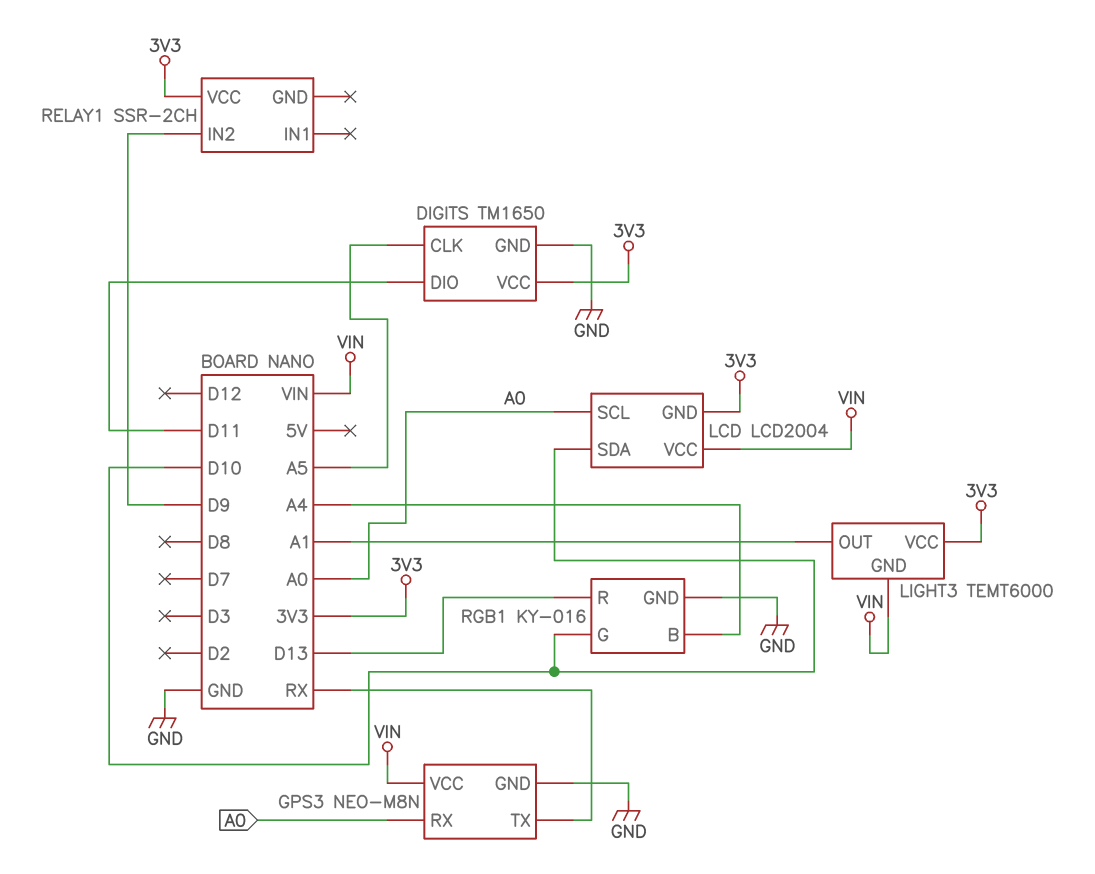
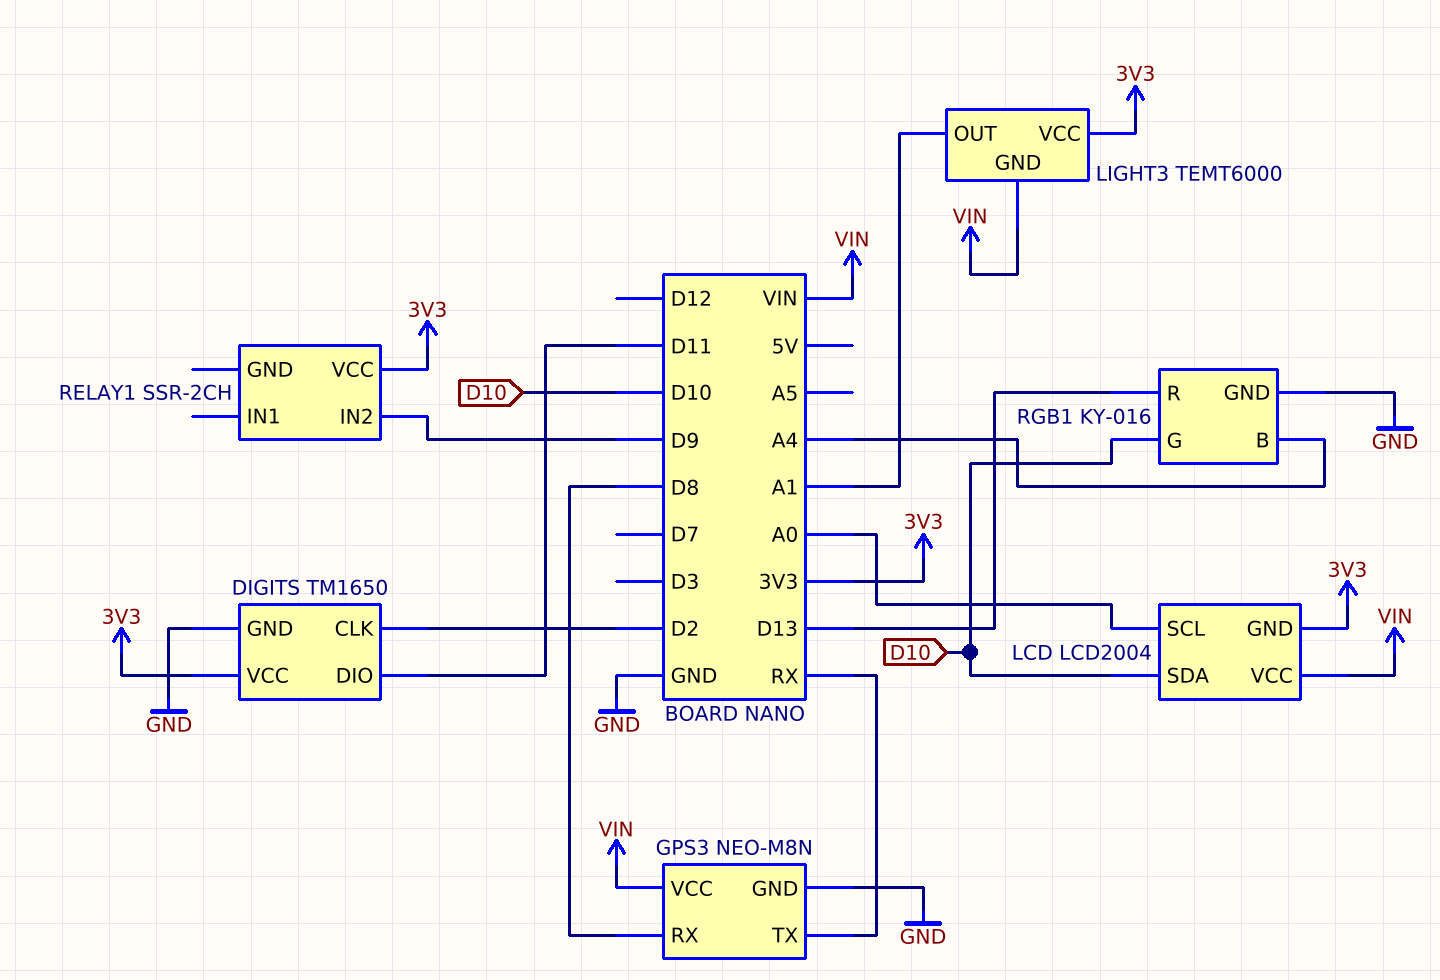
DIGITS pin CLK: A5 -> D2
GPS3 pin RX: A0 -> D8

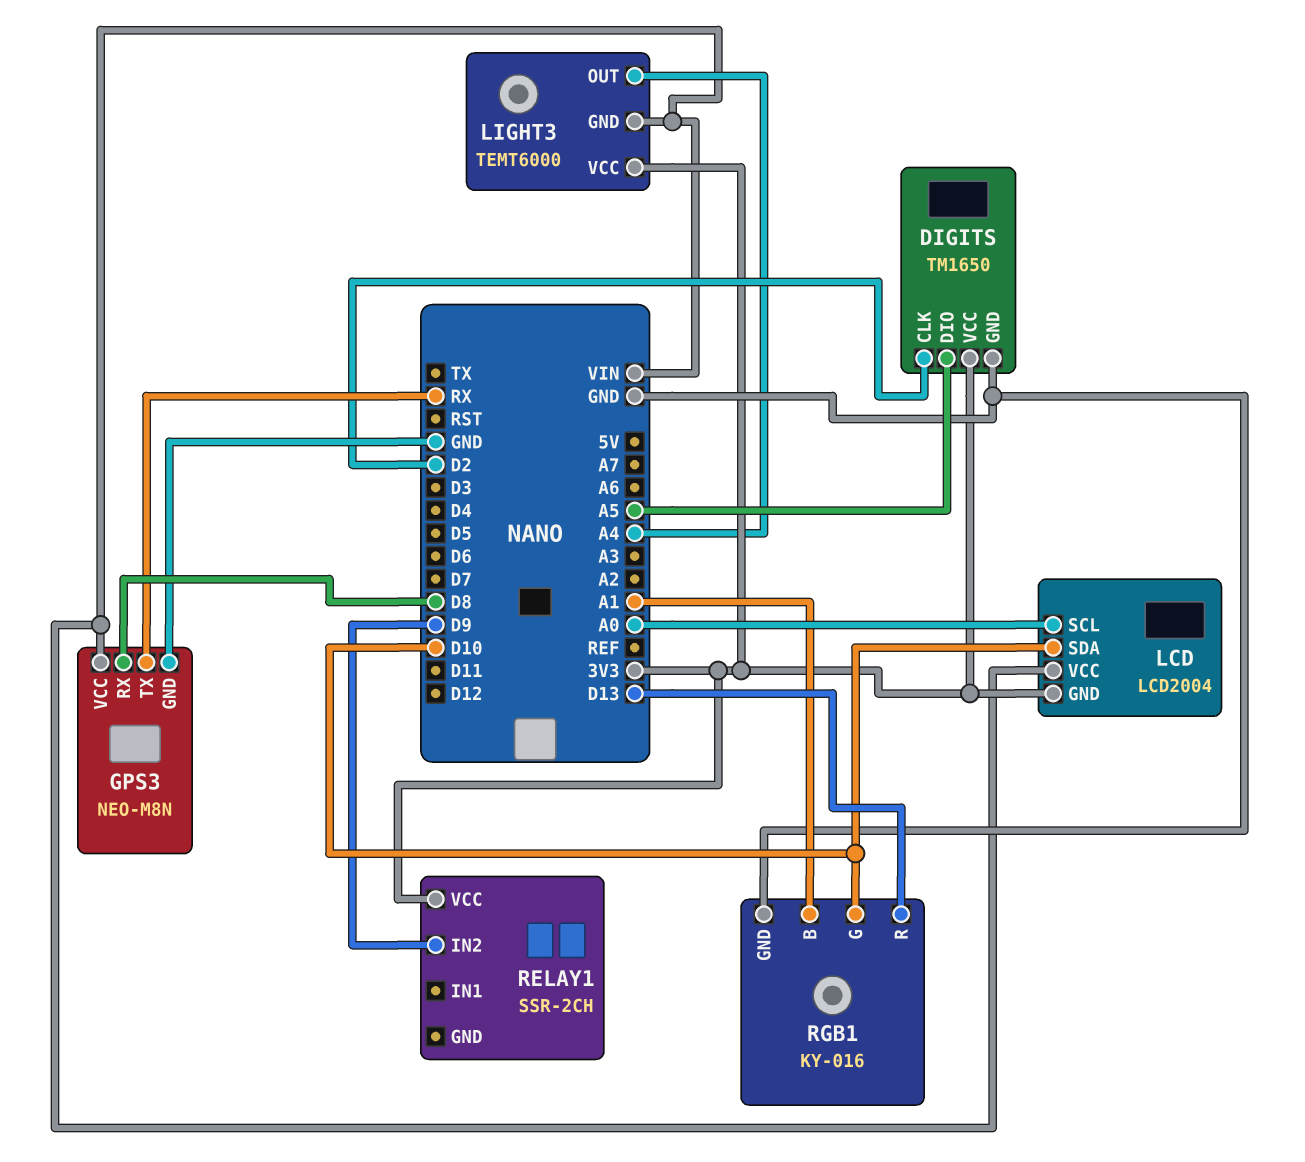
DIGITS pin DIO: D11 -> A5
LIGHT3 pin OUT: A1 -> A4
RGB1 pin B: A4 -> A1

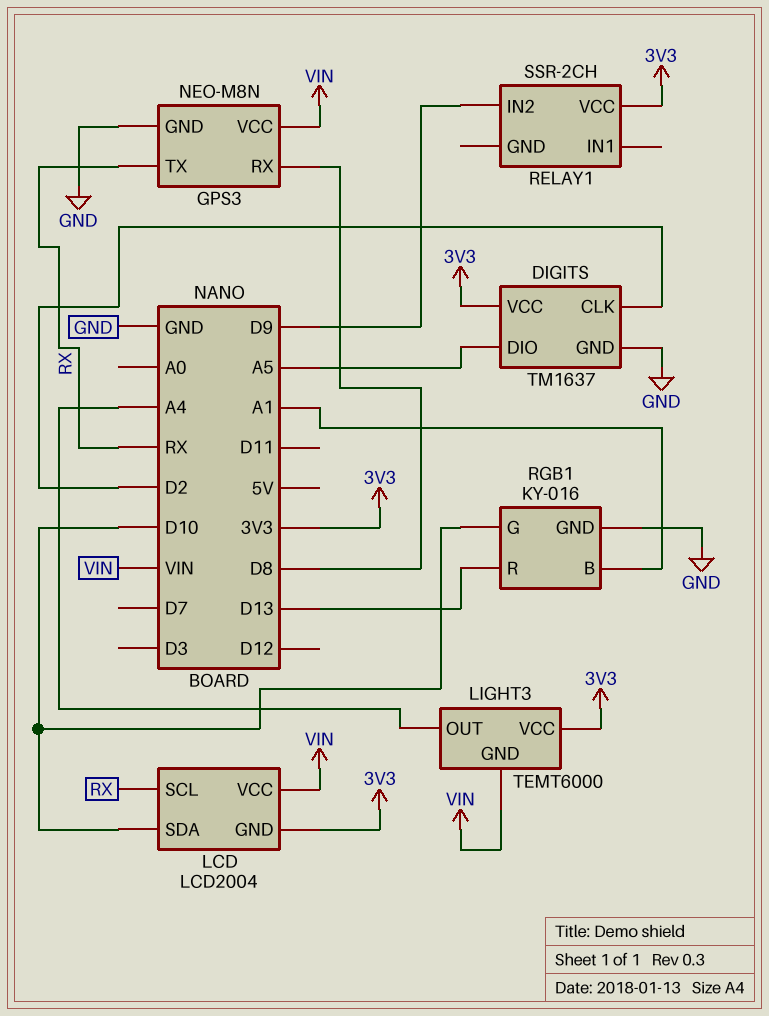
DIGITS: TM1650 -> TM1637
LCD pin SCL: A0 -> RX

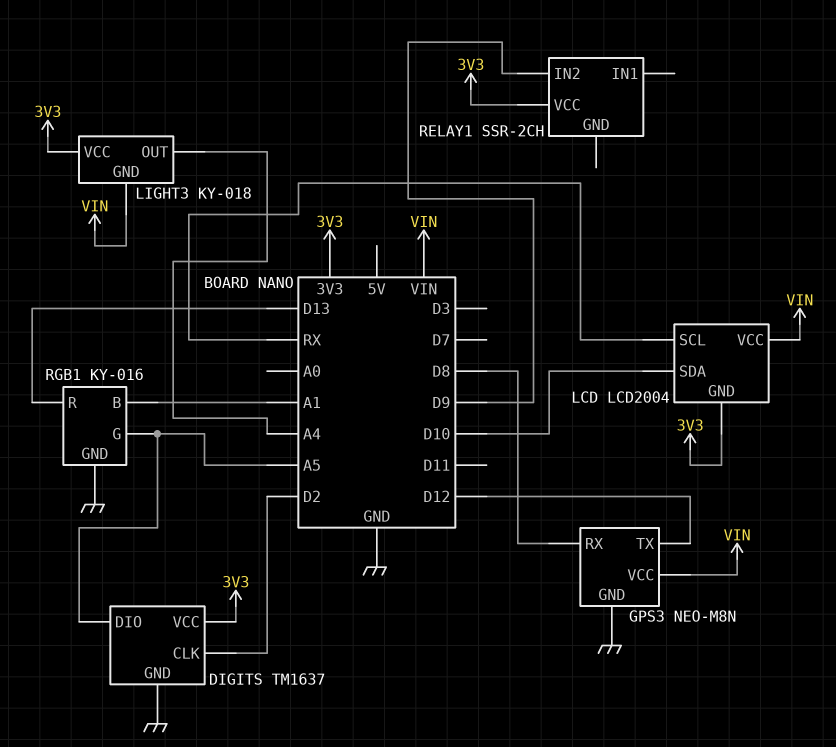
GPS3 pin TX: RX -> D12
LIGHT3: TEMT6000 -> KY-018
RGB1 pin G: D10 -> A5

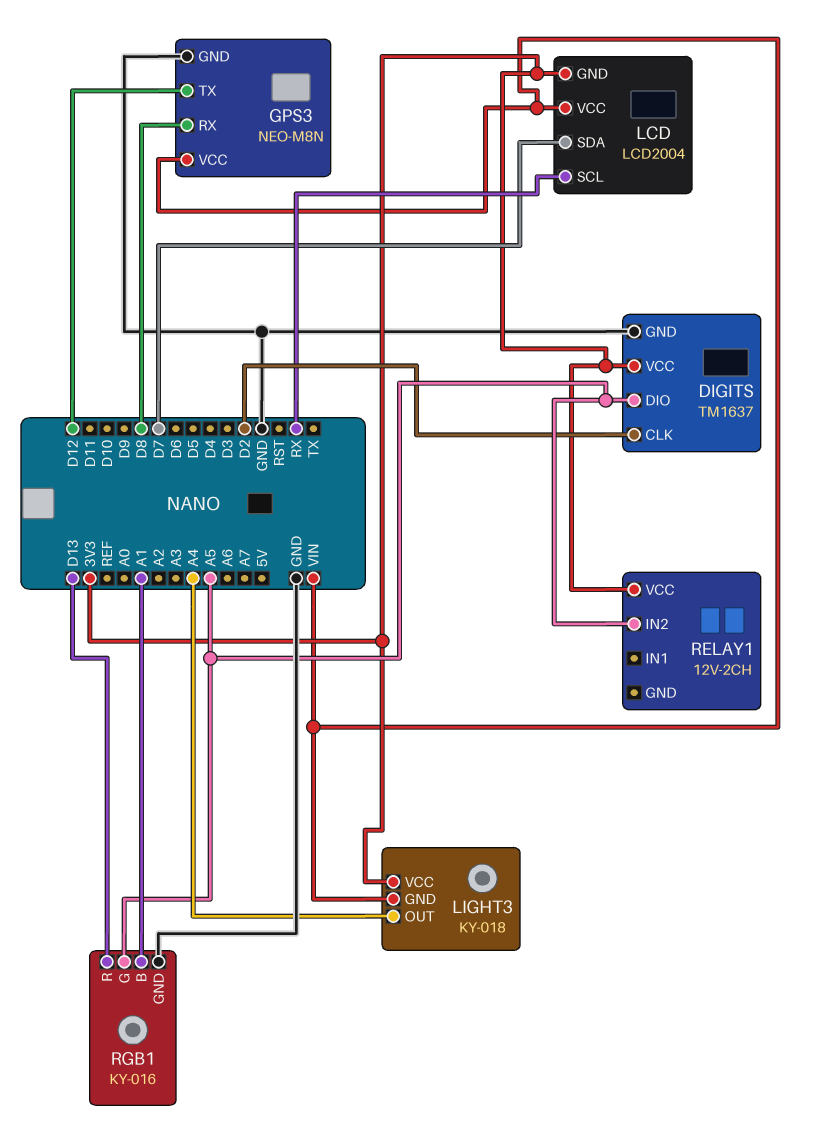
LCD pin SDA: D10 -> D7
RELAY1: SSR-2CH -> 12V-2CH
RELAY1 pin IN2: D9 -> A5

